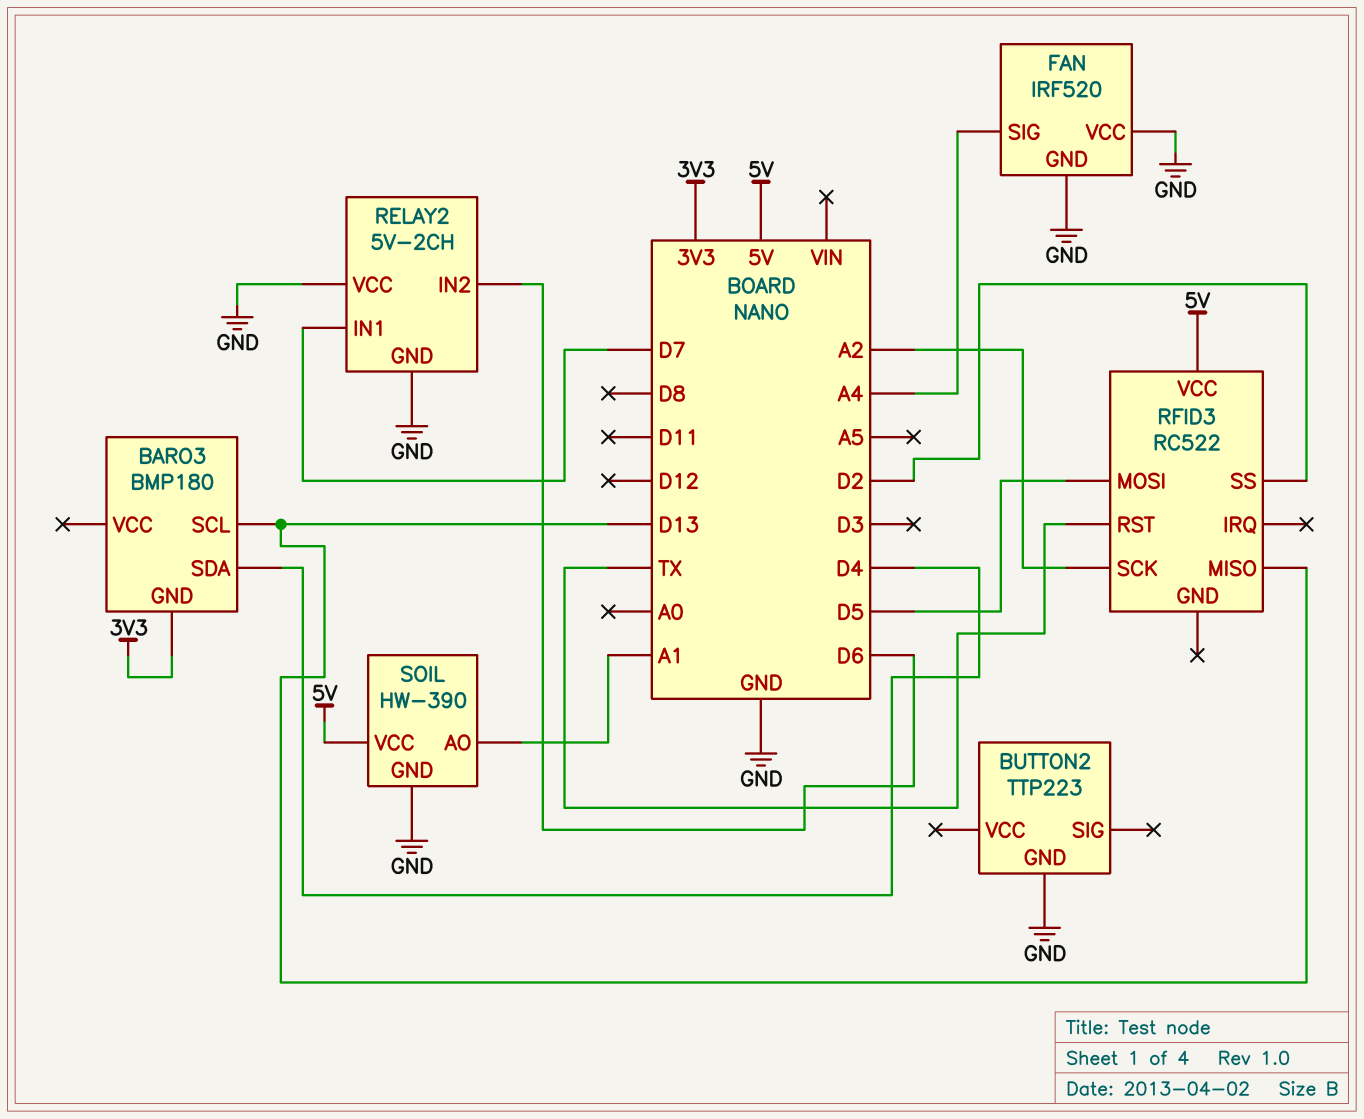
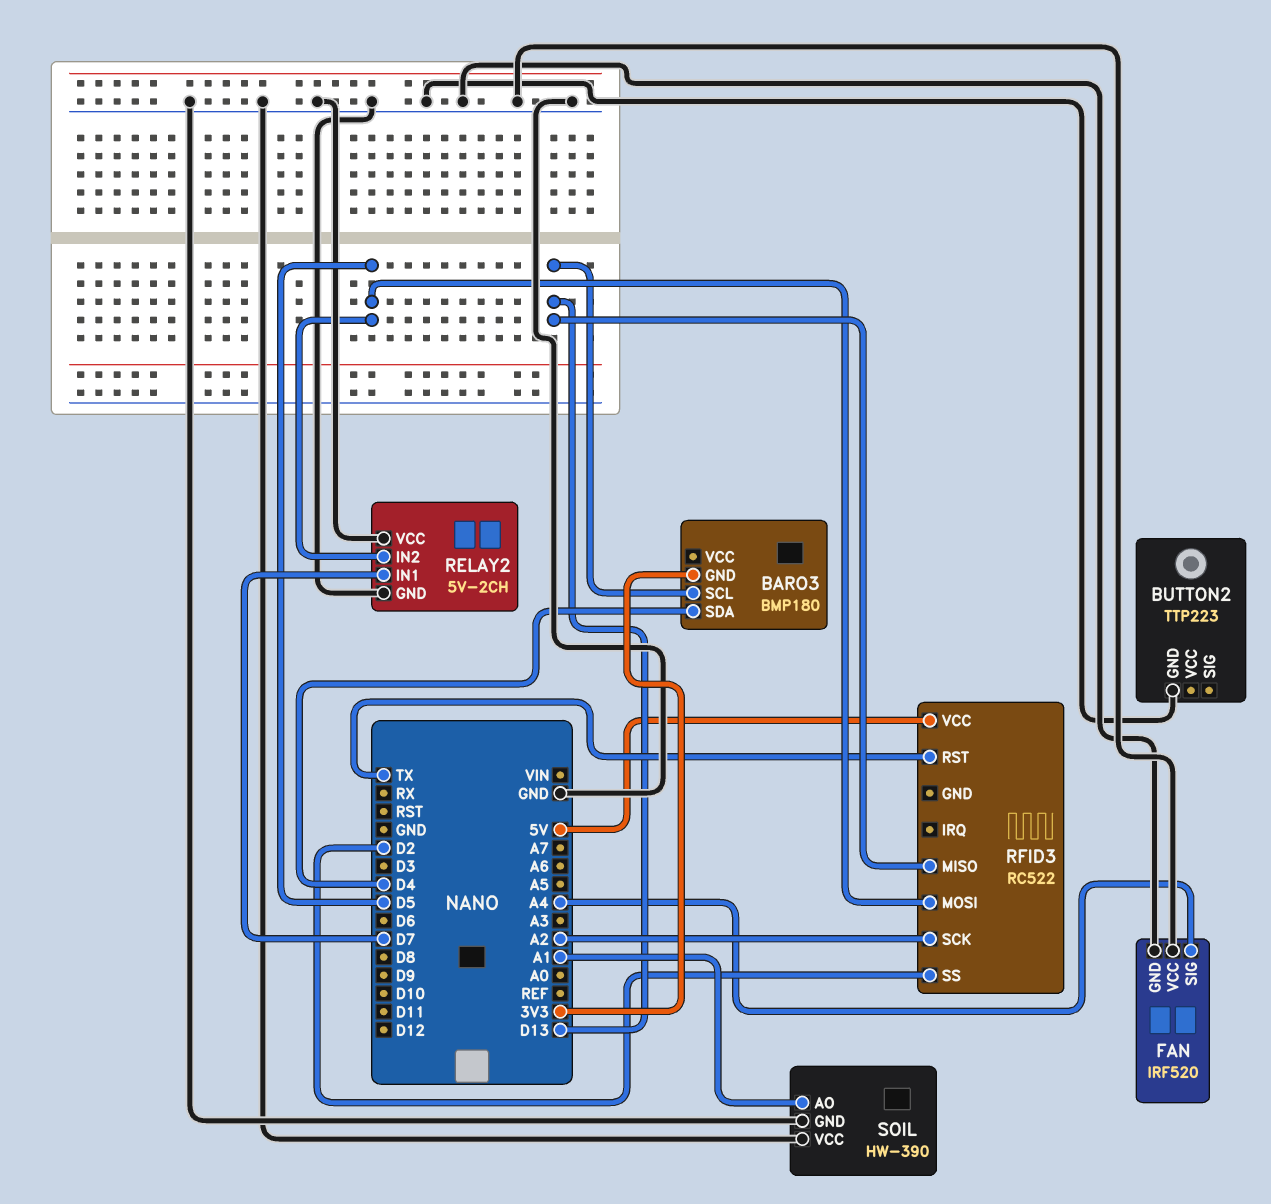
RELAY2 pin IN2: D6 -> D5
SOIL pin VCC: 5V -> GND

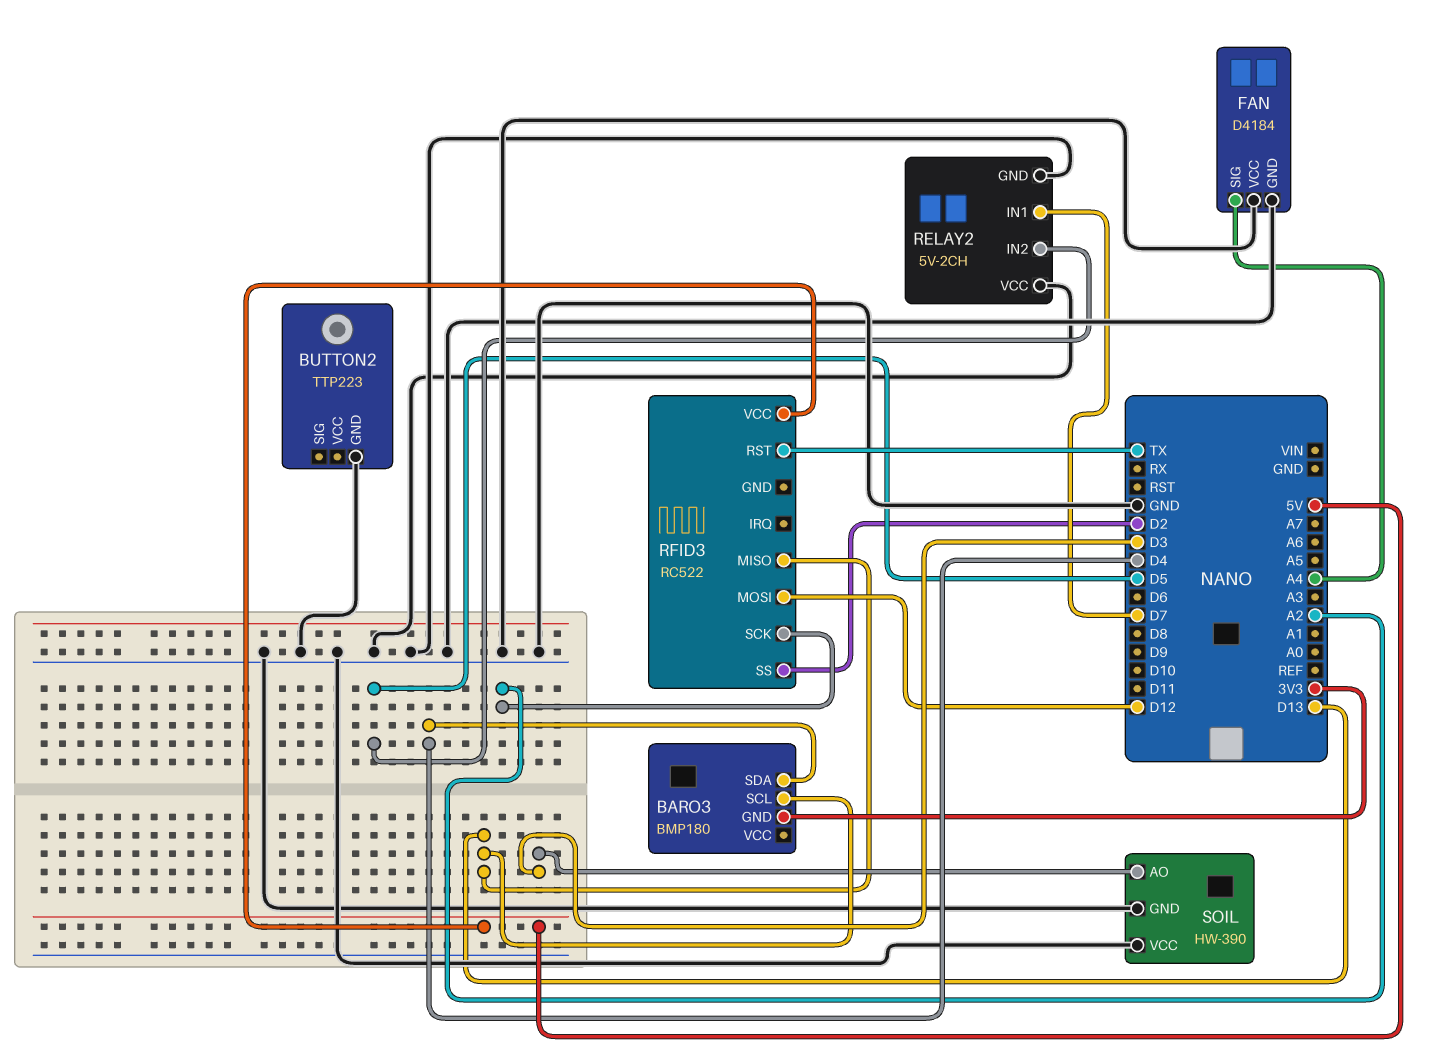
FAN: IRF520 -> D4184
RFID3 pin MOSI: D5 -> D12
SOIL pin AO: A1 -> D3

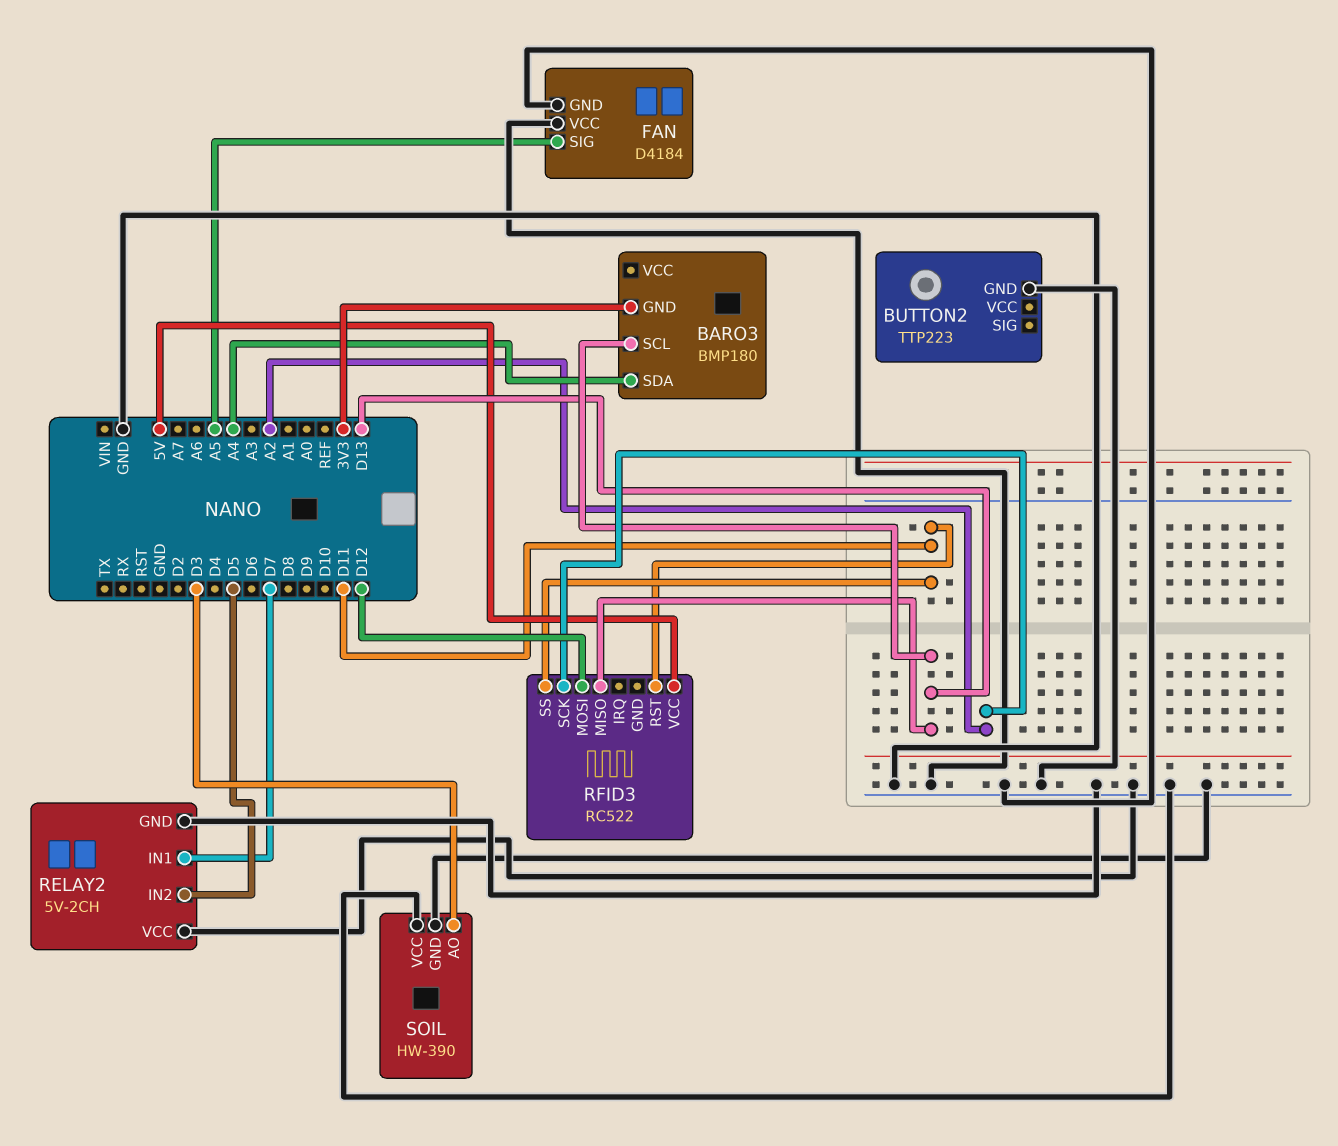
BARO3 pin SDA: D4 -> A4
FAN pin SIG: A4 -> A5
RFID3 pin RST: TX -> D11
RFID3 pin SS: D2 -> D11

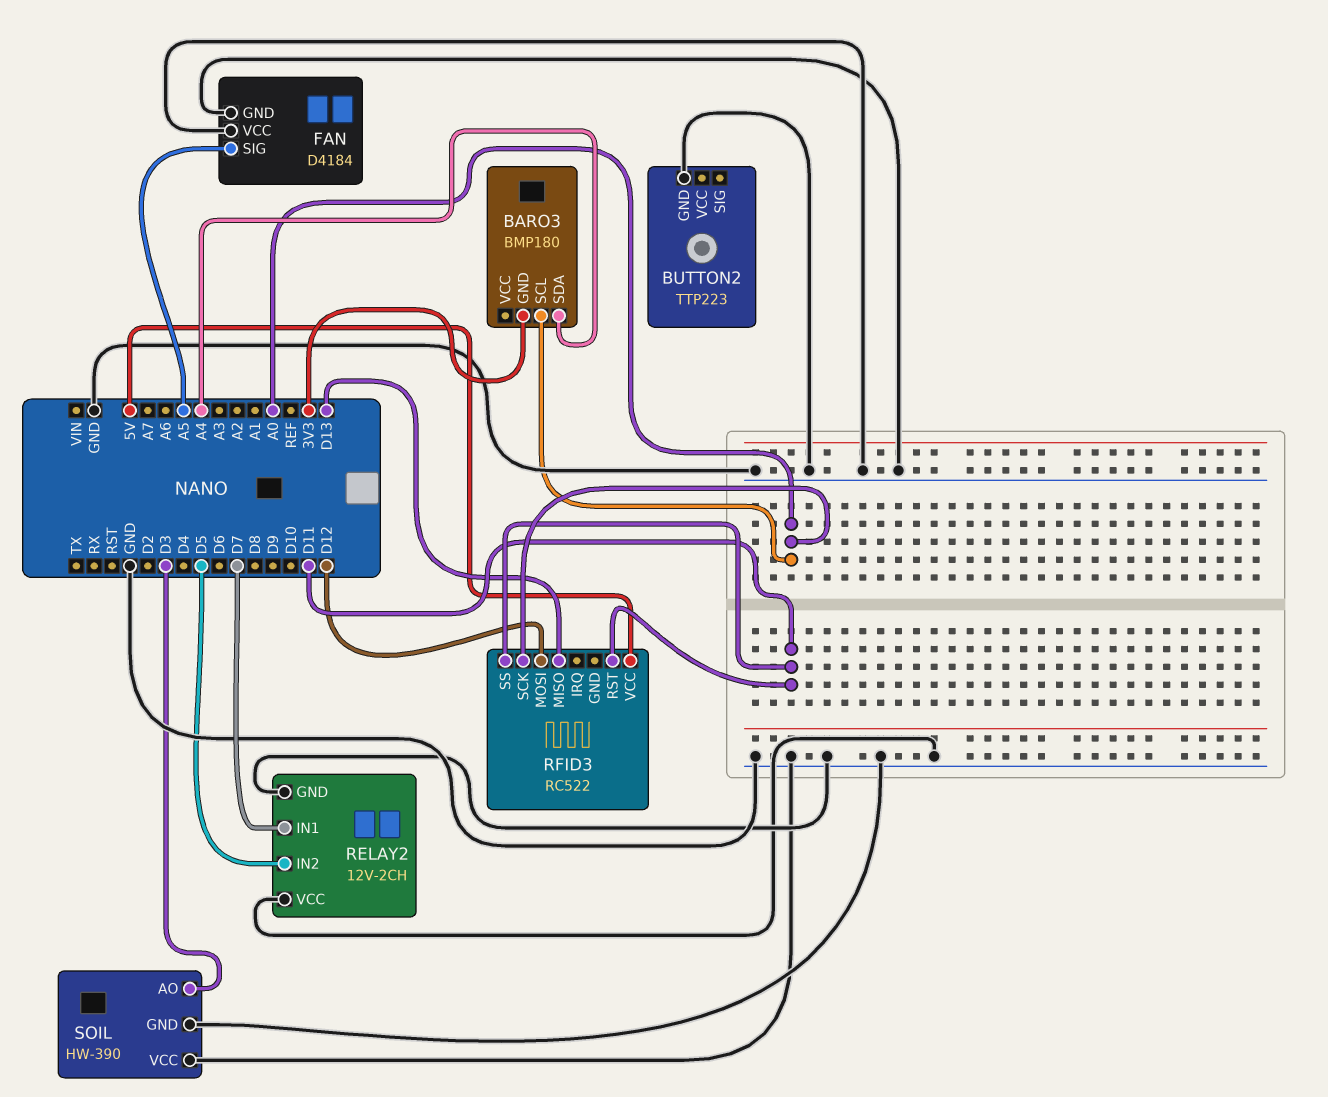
BARO3 pin SCL: D13 -> A0
RELAY2: 5V-2CH -> 12V-2CH
RFID3 pin SCK: A2 -> A0

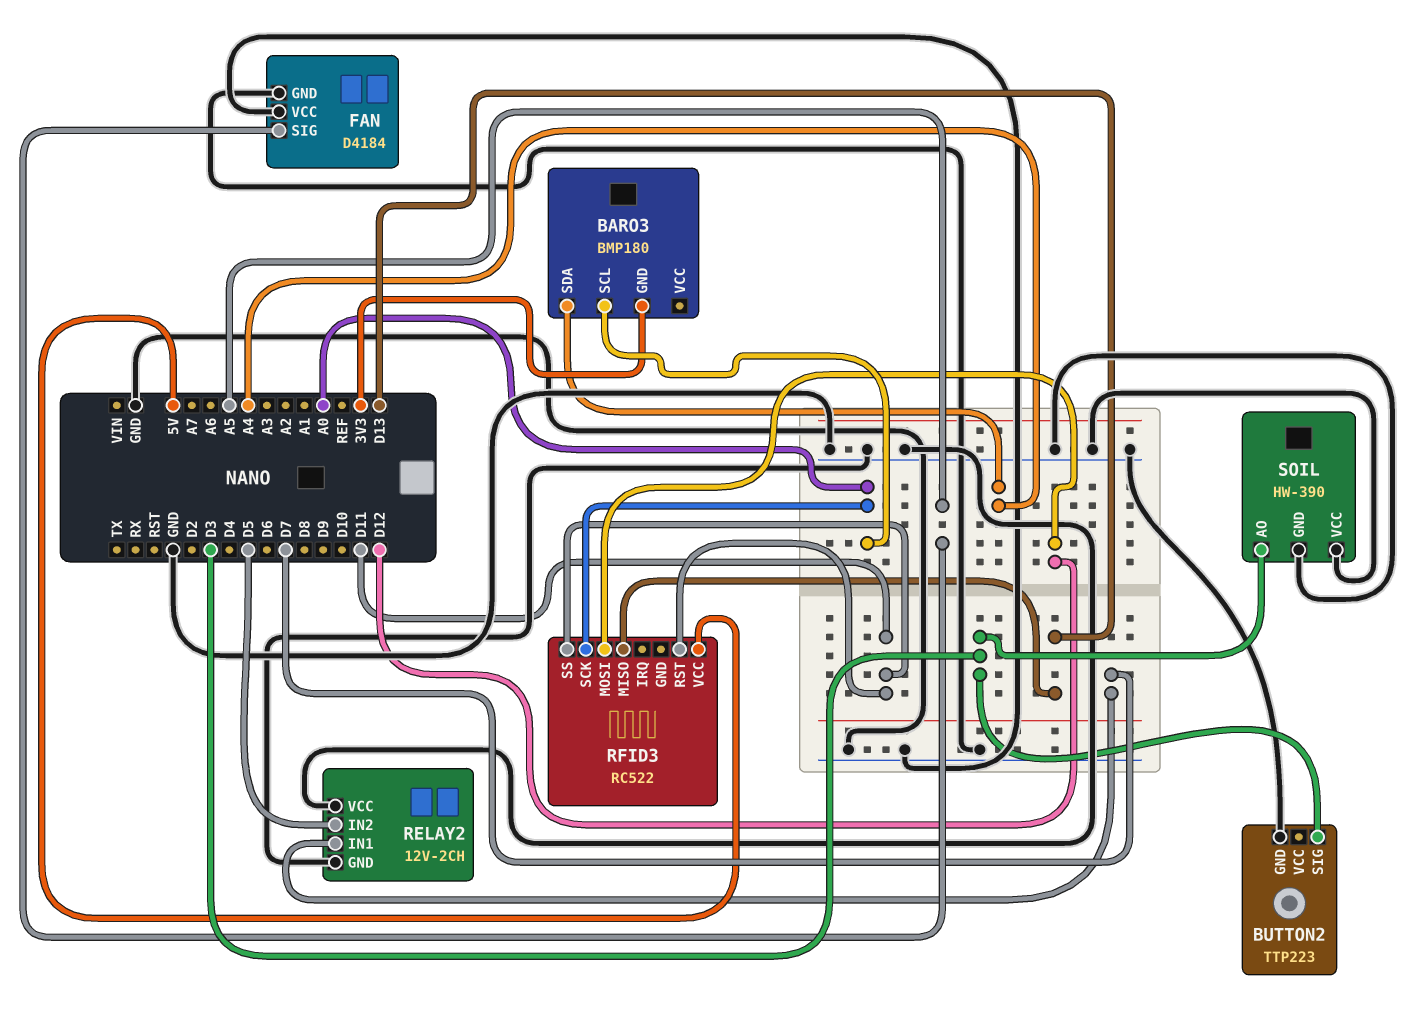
BUTTON2 pin SIG: none -> D3

